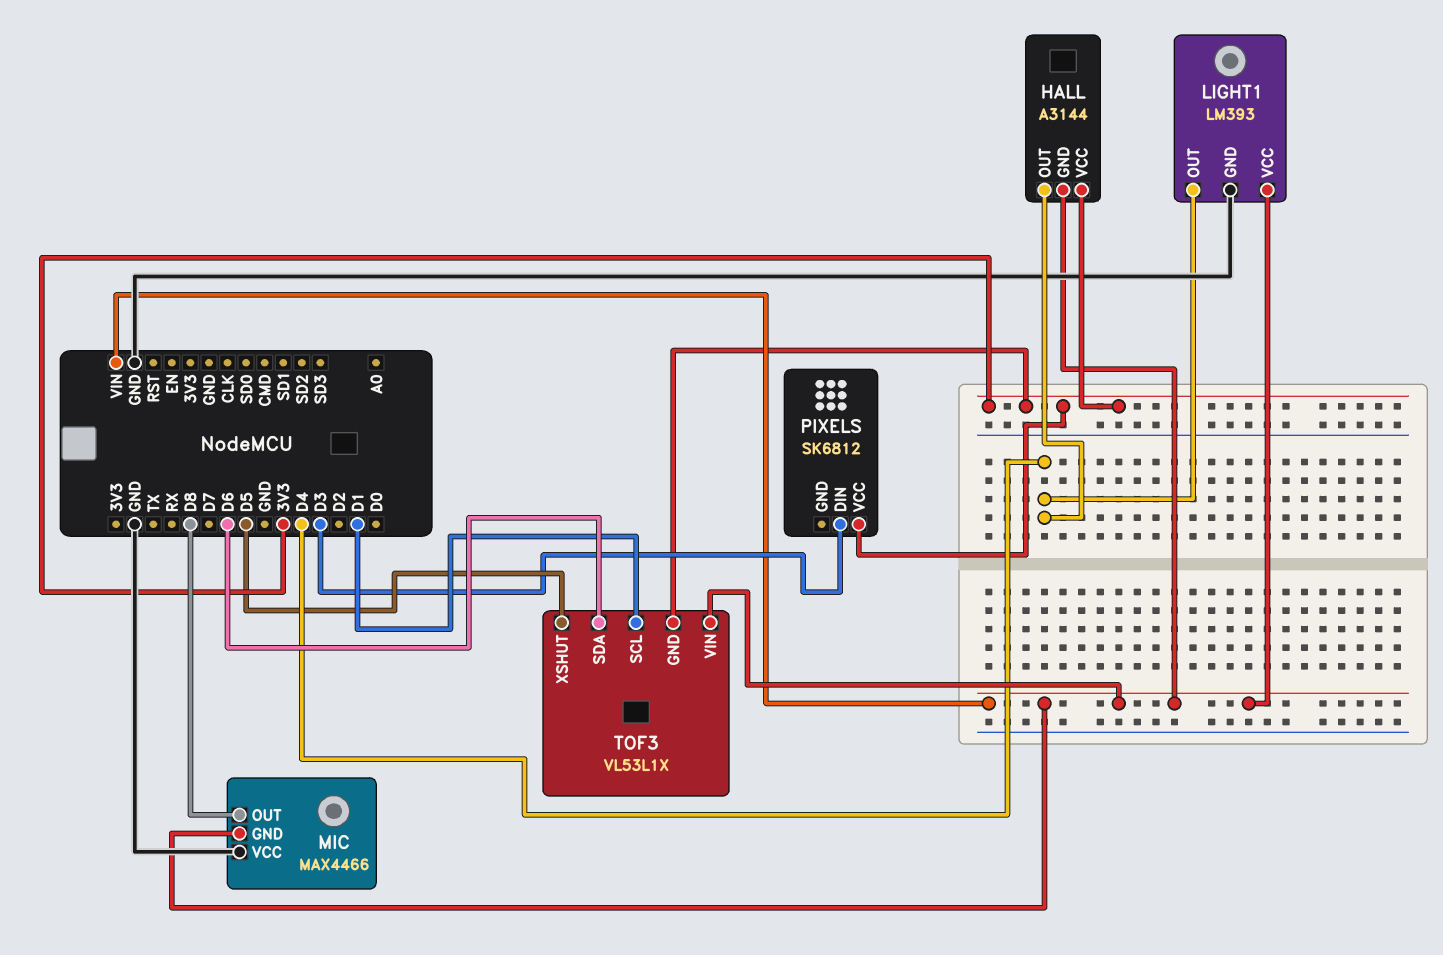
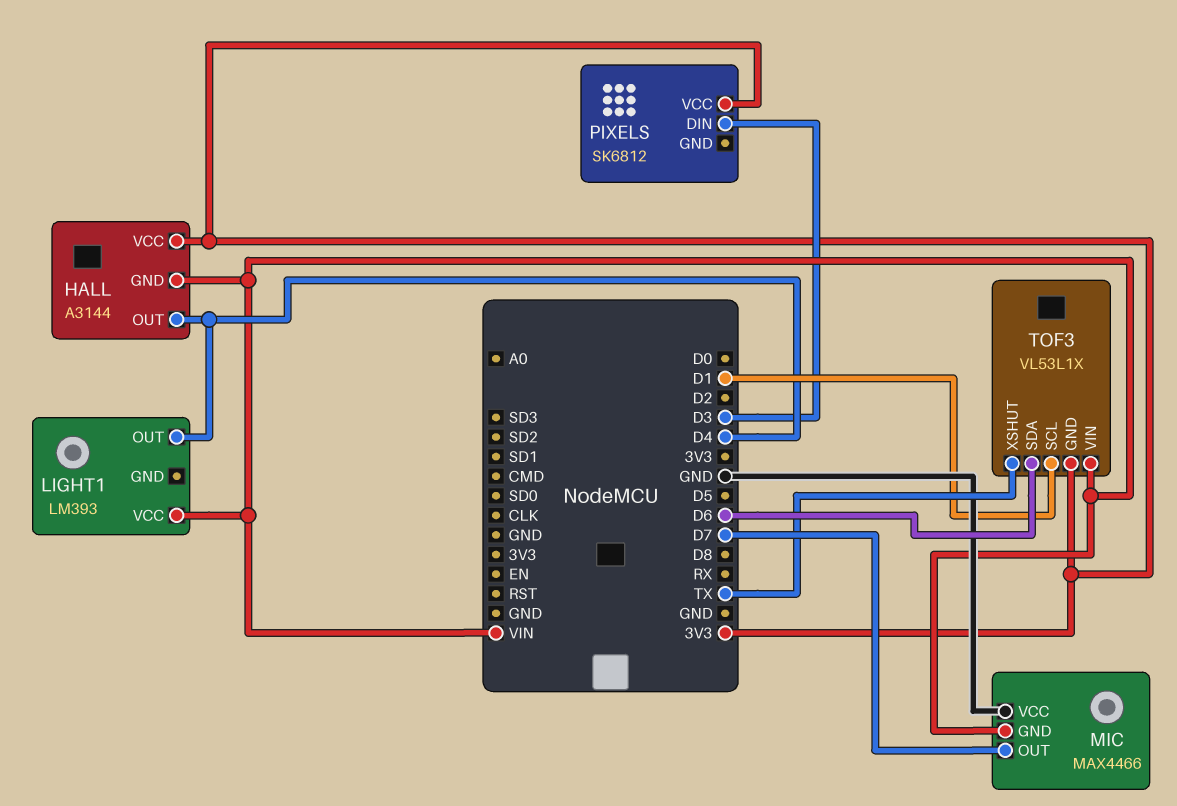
LIGHT1 pin GND: GND -> none
MIC pin OUT: D8 -> D7
TOF3 pin XSHUT: D5 -> TX

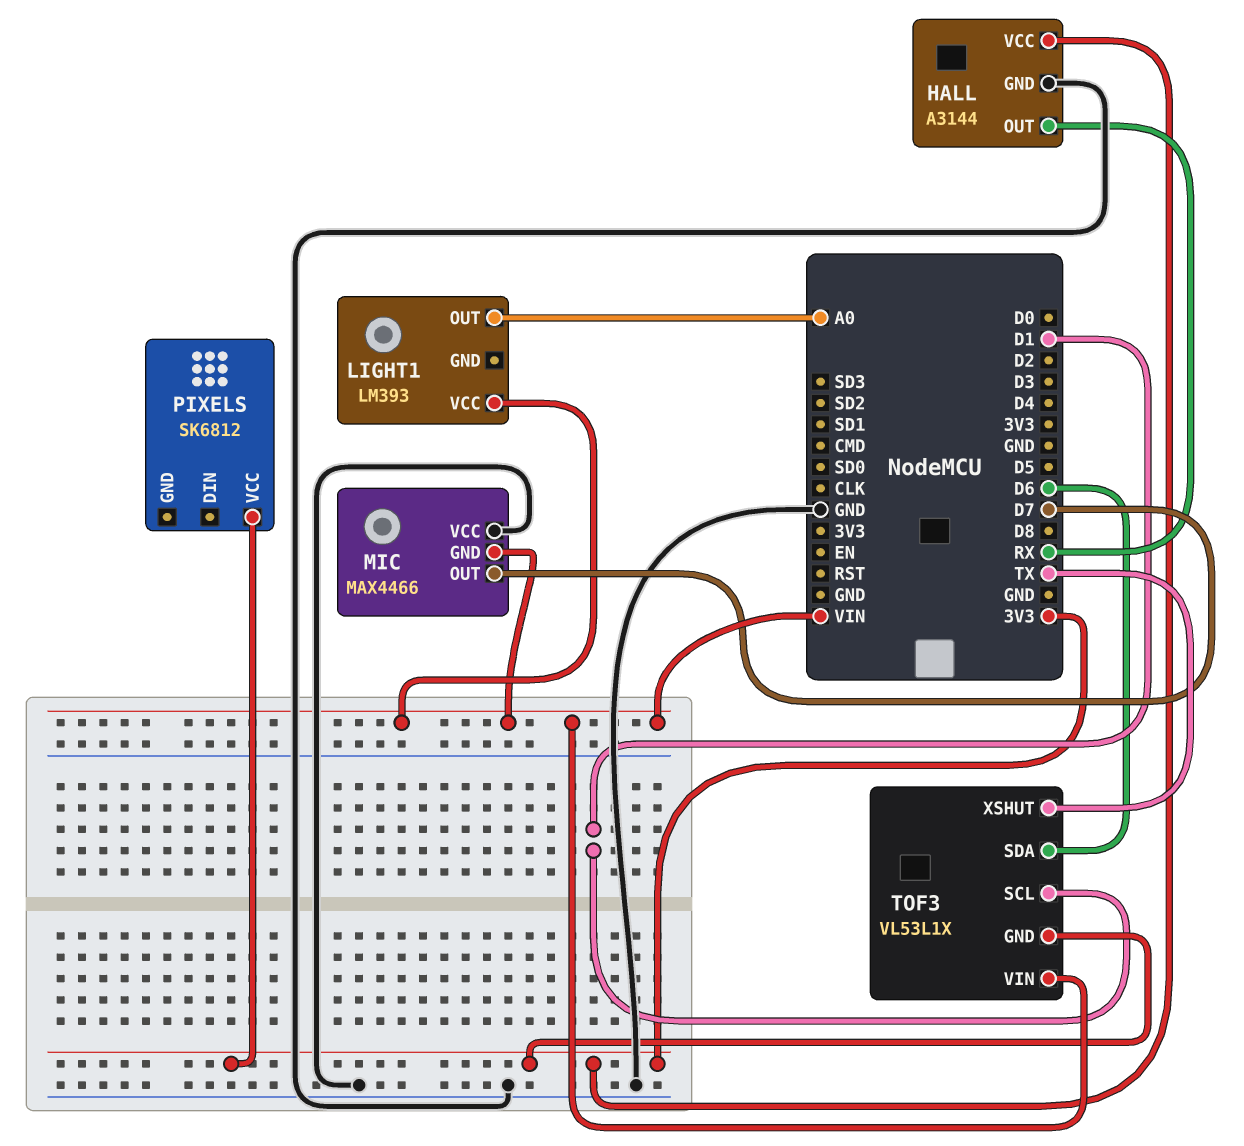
HALL pin GND: VIN -> GND
HALL pin OUT: D4 -> RX
LIGHT1 pin OUT: D4 -> A0
PIXELS pin DIN: D3 -> none

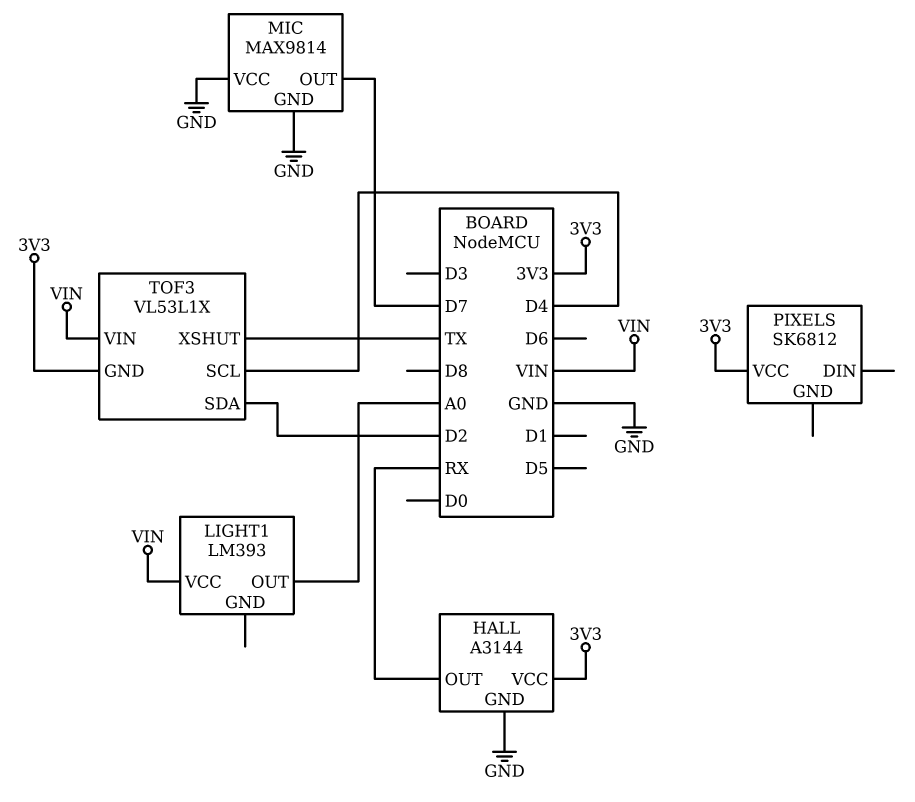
MIC: MAX4466 -> MAX9814
MIC pin GND: VIN -> GND
TOF3 pin SCL: D1 -> D4
TOF3 pin SDA: D6 -> D2

